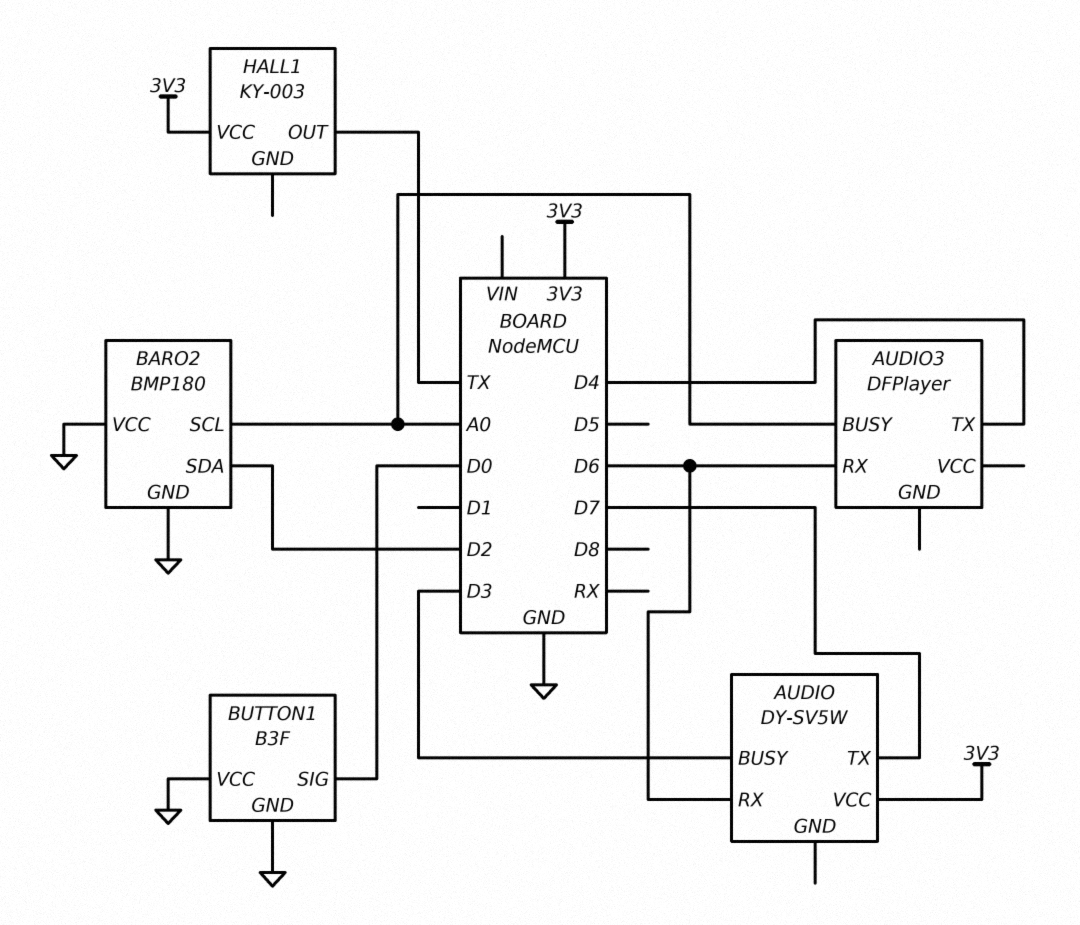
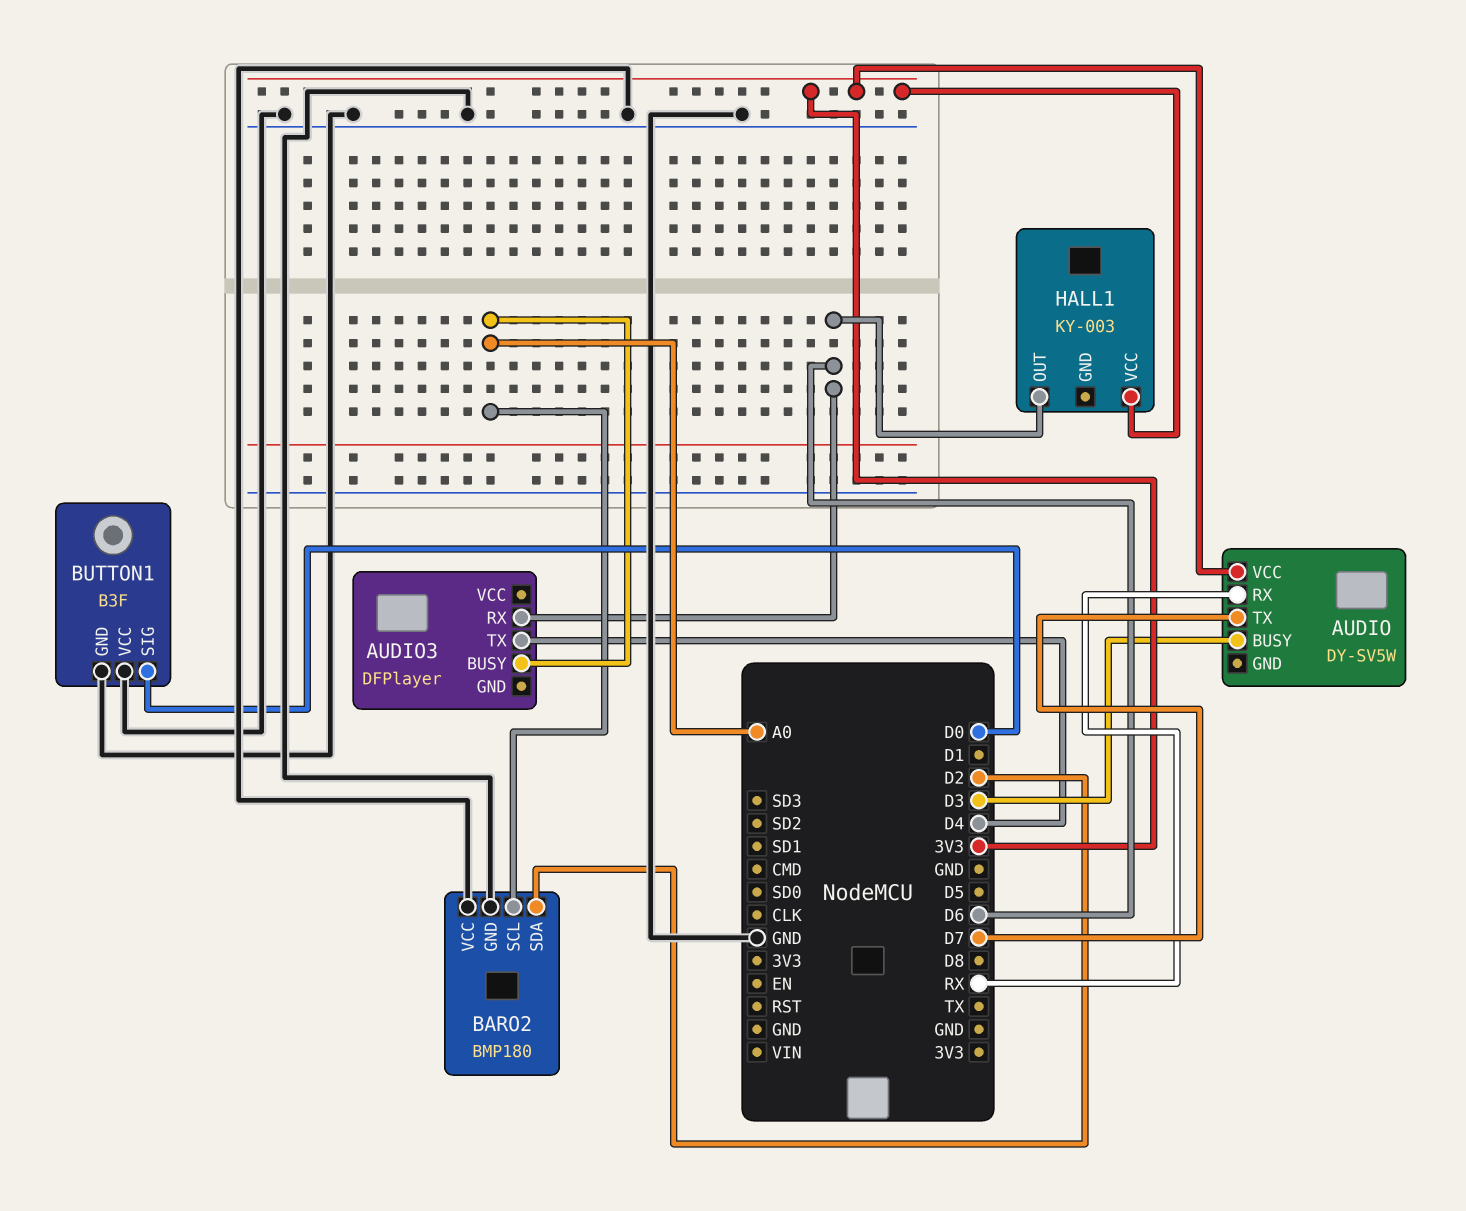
AUDIO pin RX: D6 -> RX
HALL1 pin OUT: TX -> D6

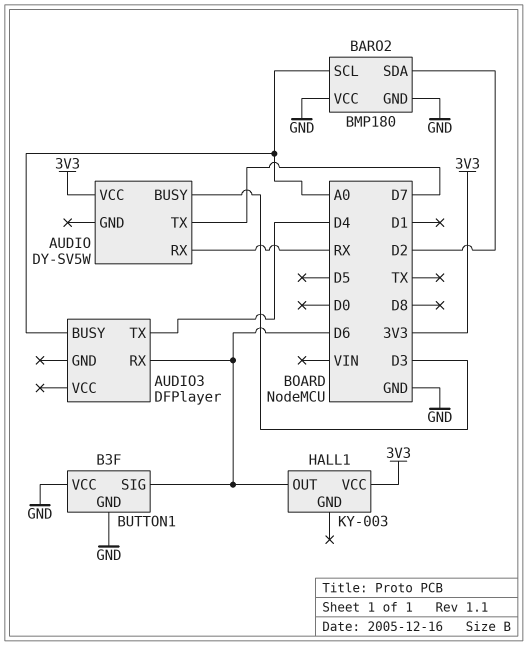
BUTTON1 pin SIG: D0 -> D6

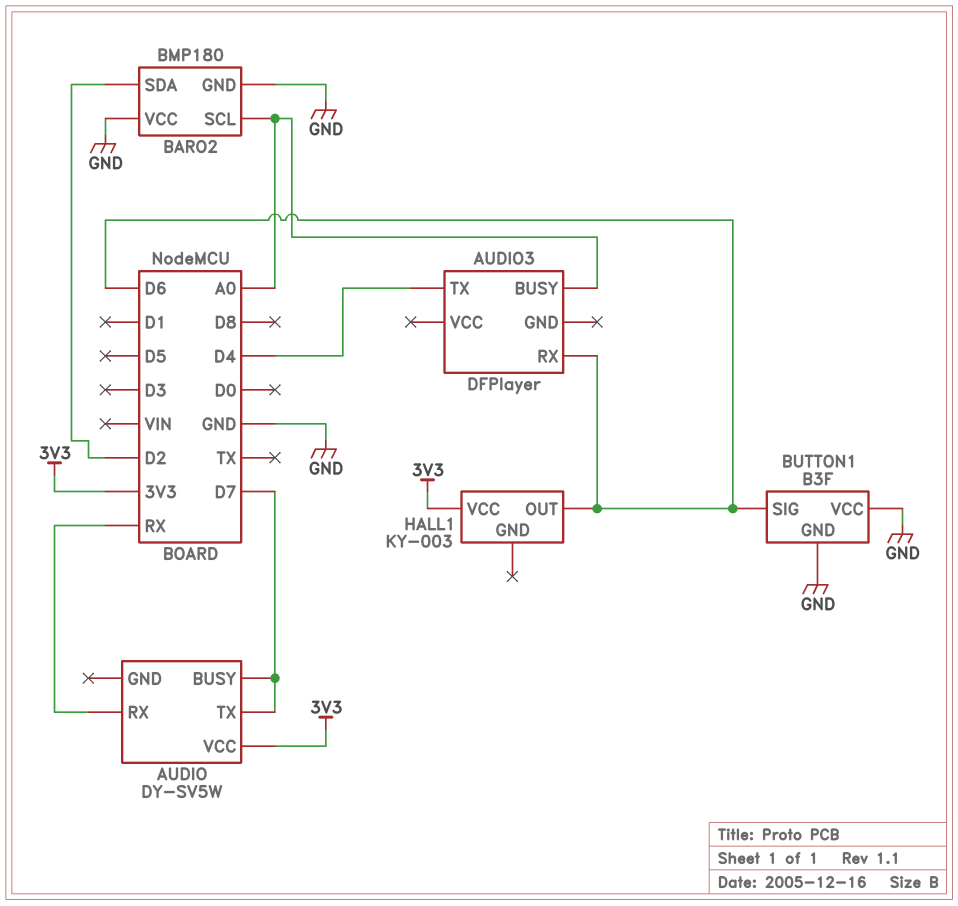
AUDIO pin BUSY: D3 -> D7

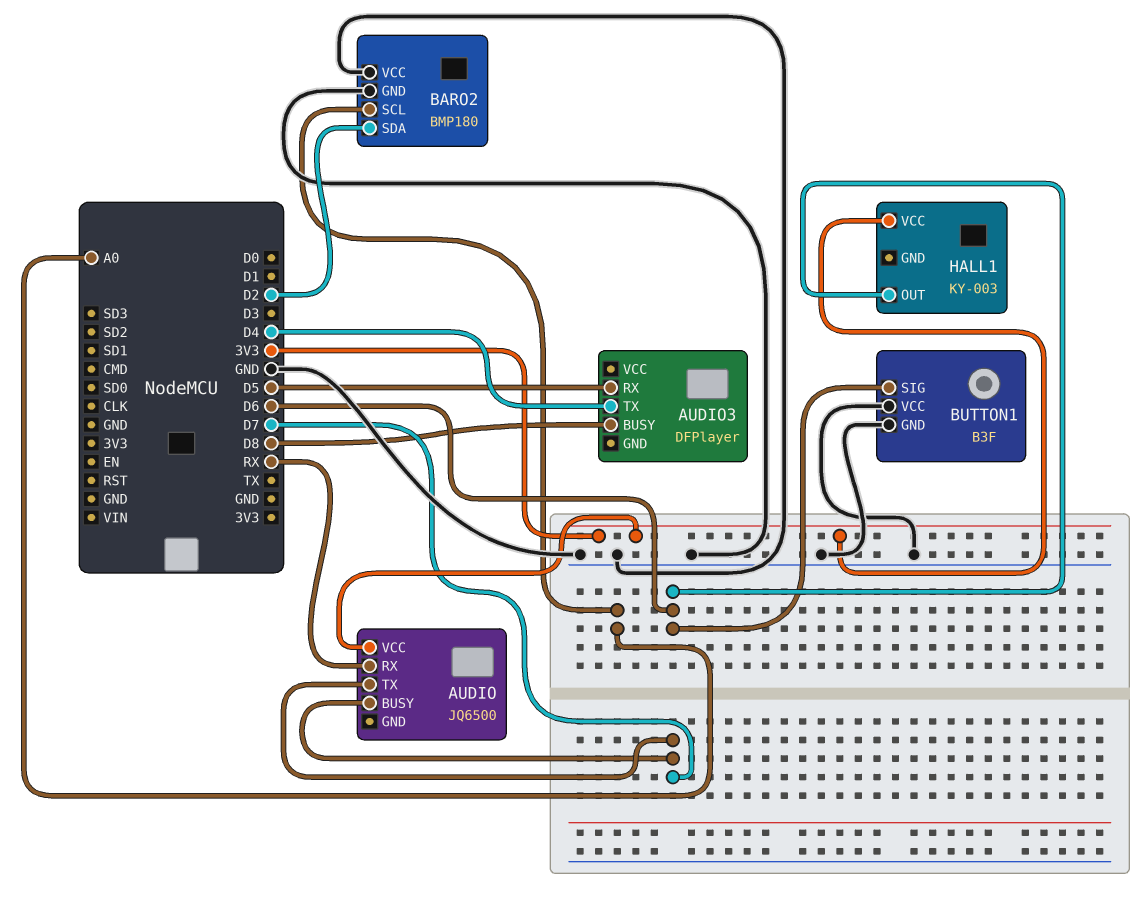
AUDIO: DY-SV5W -> JQ6500
AUDIO3 pin BUSY: A0 -> D8
AUDIO3 pin RX: D6 -> D5

